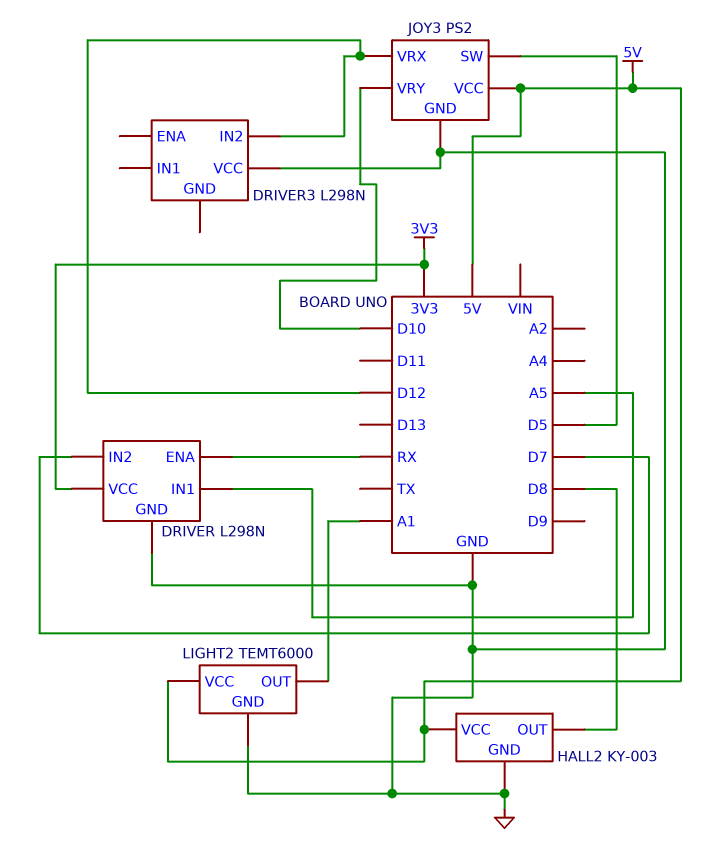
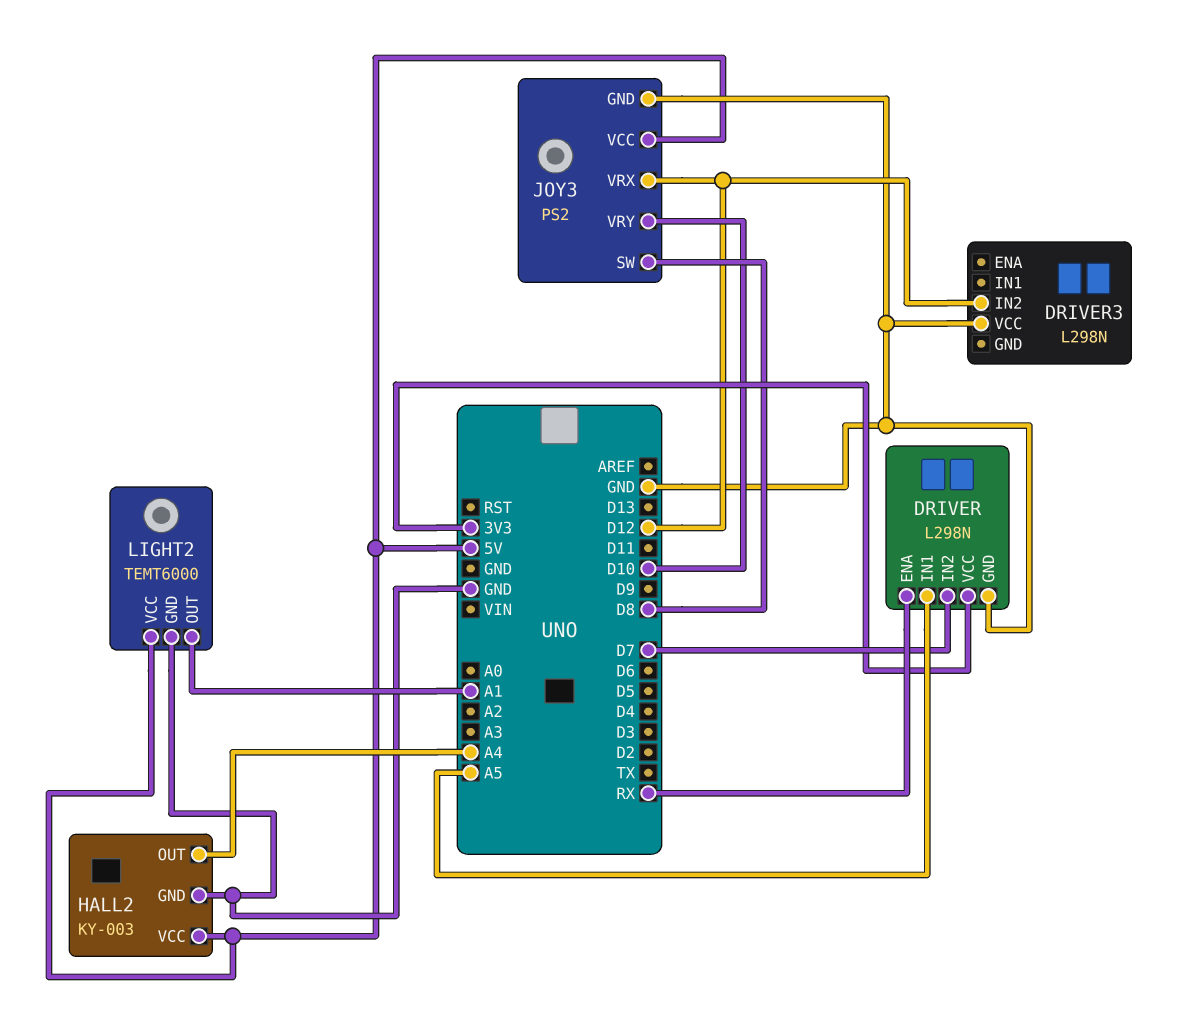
HALL2 pin OUT: D8 -> A4
JOY3 pin SW: D5 -> D8

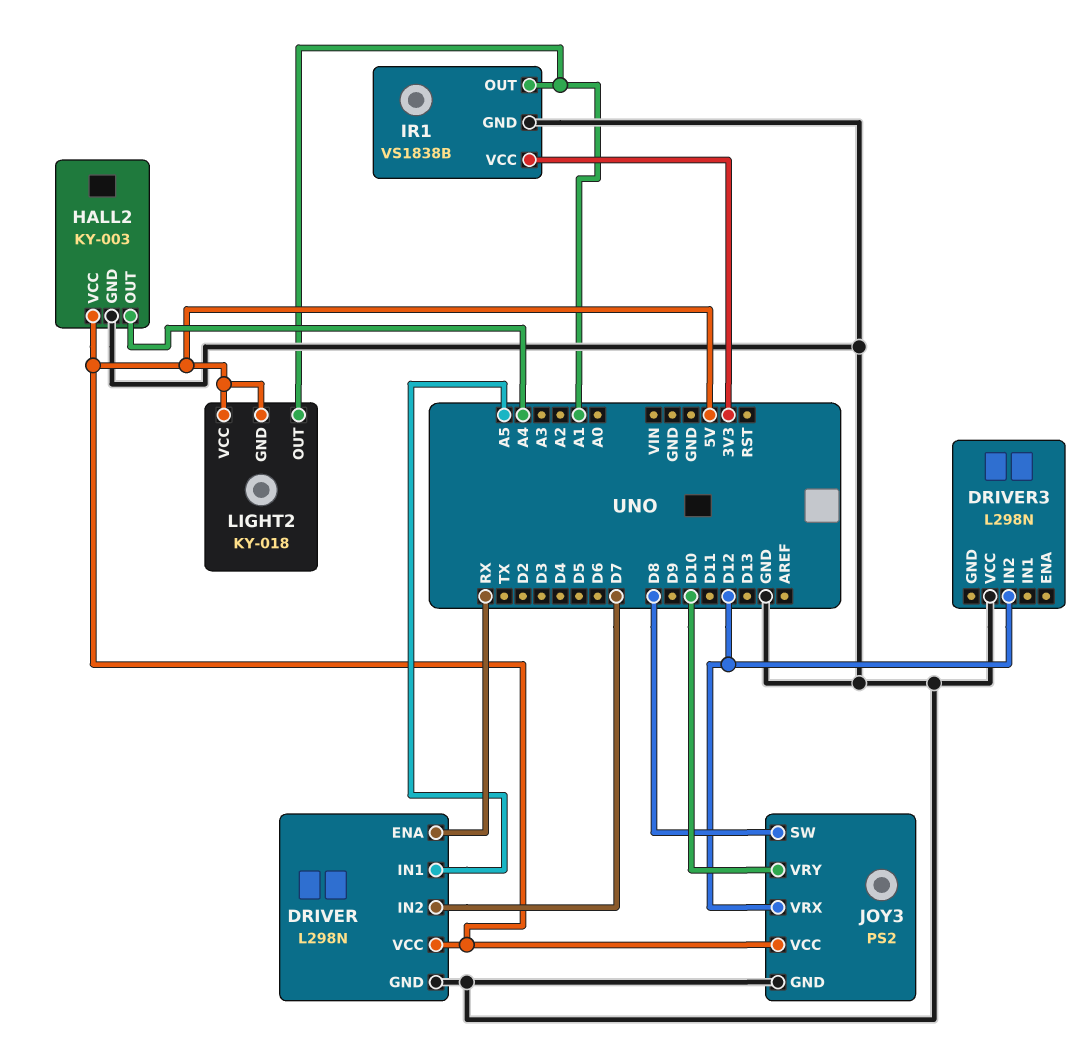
DRIVER pin VCC: 3V3 -> 5V
IR1: none -> VS1838B
IR1 pin GND: none -> GND
IR1 pin OUT: none -> A1
IR1 pin VCC: none -> 3V3
LIGHT2: TEMT6000 -> KY-018
LIGHT2 pin GND: GND -> 5V

